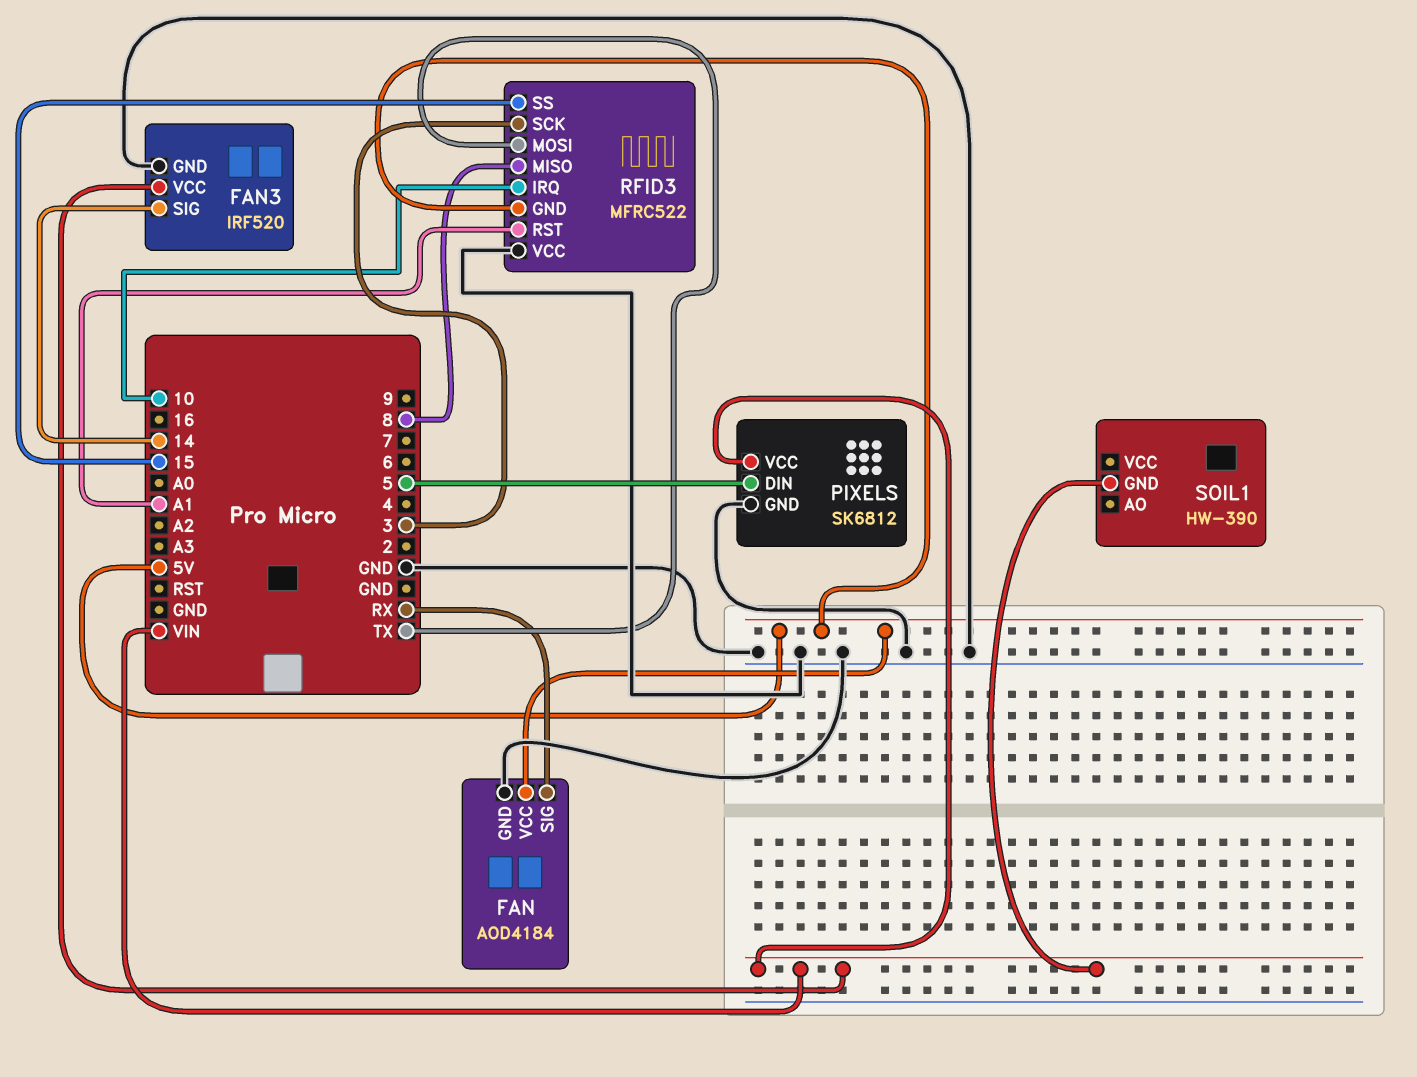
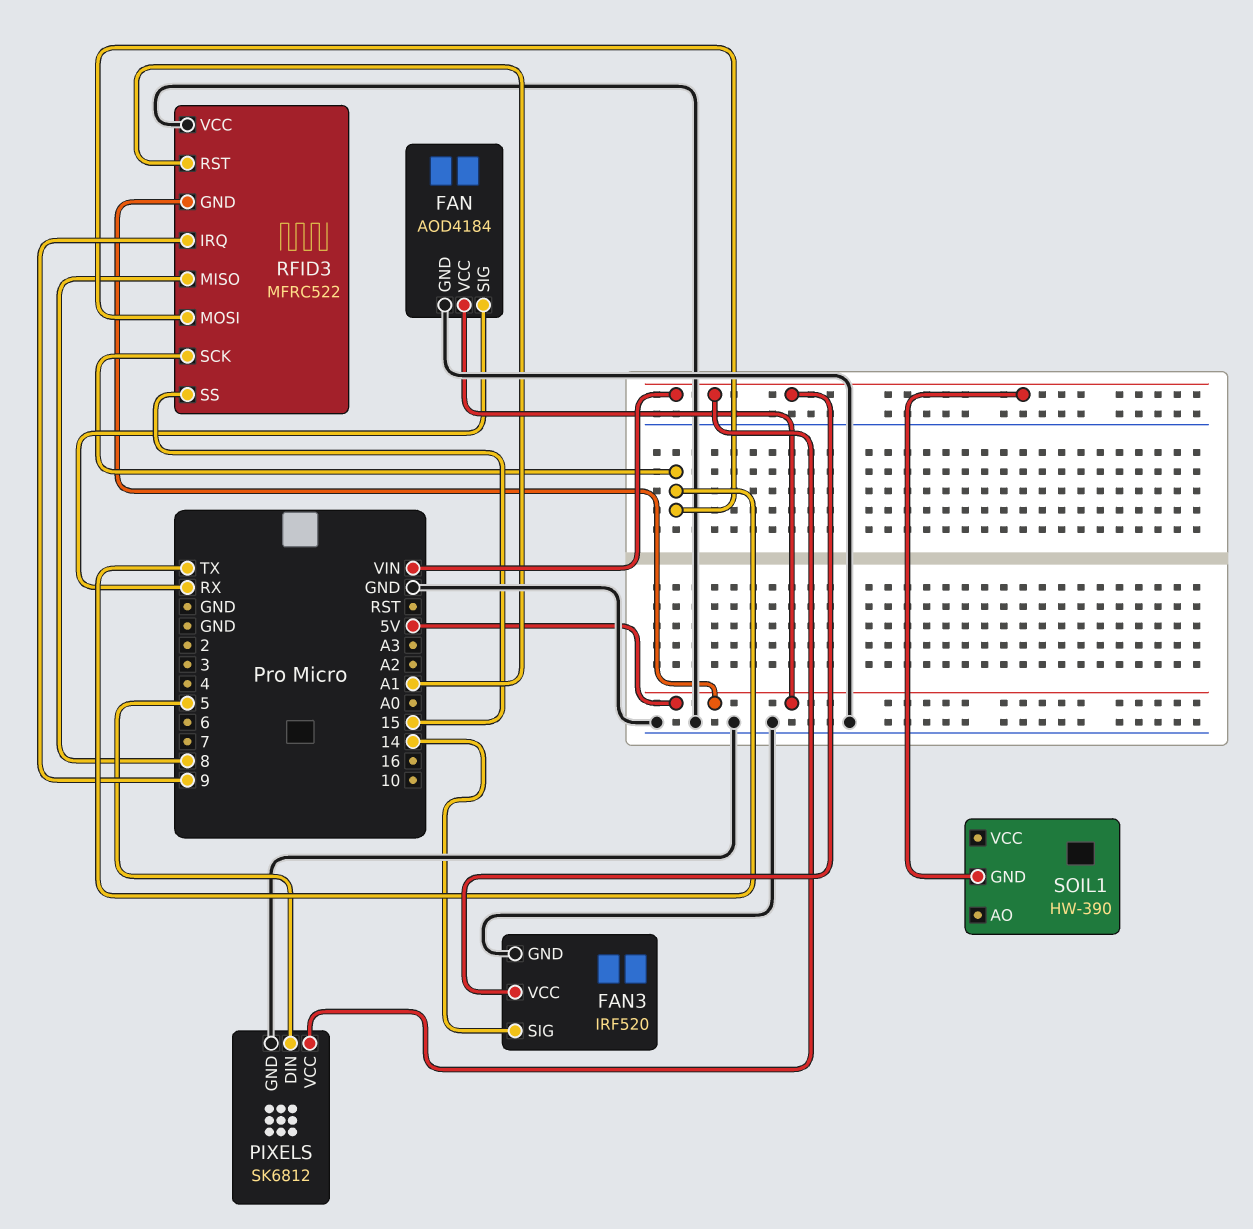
RFID3 pin IRQ: 10 -> 9
RFID3 pin SCK: 3 -> TX

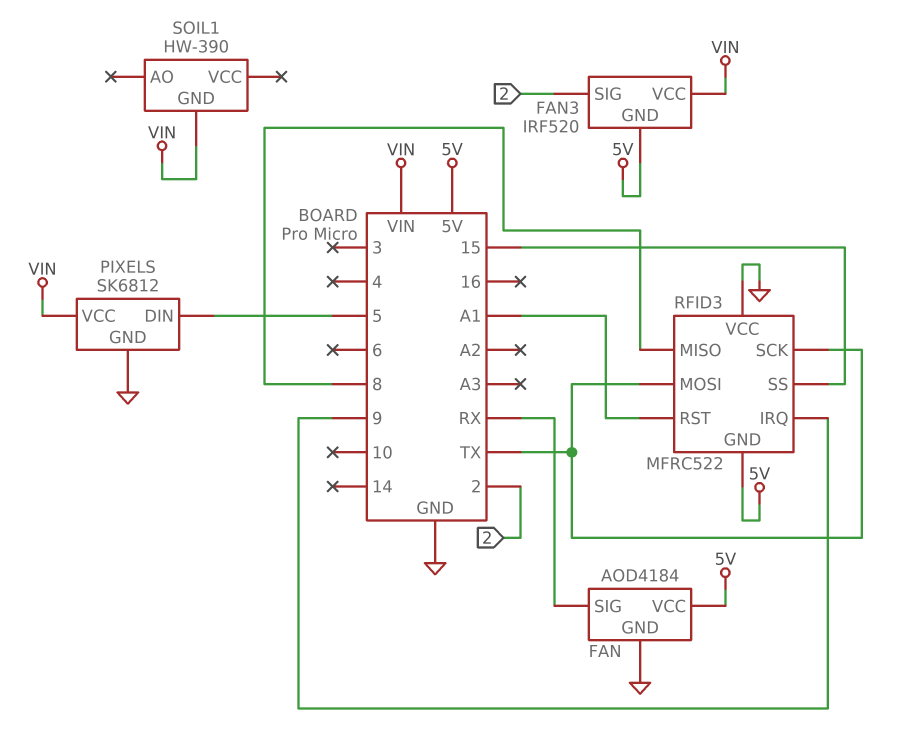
FAN3 pin GND: GND -> 5V
FAN3 pin SIG: 14 -> 2

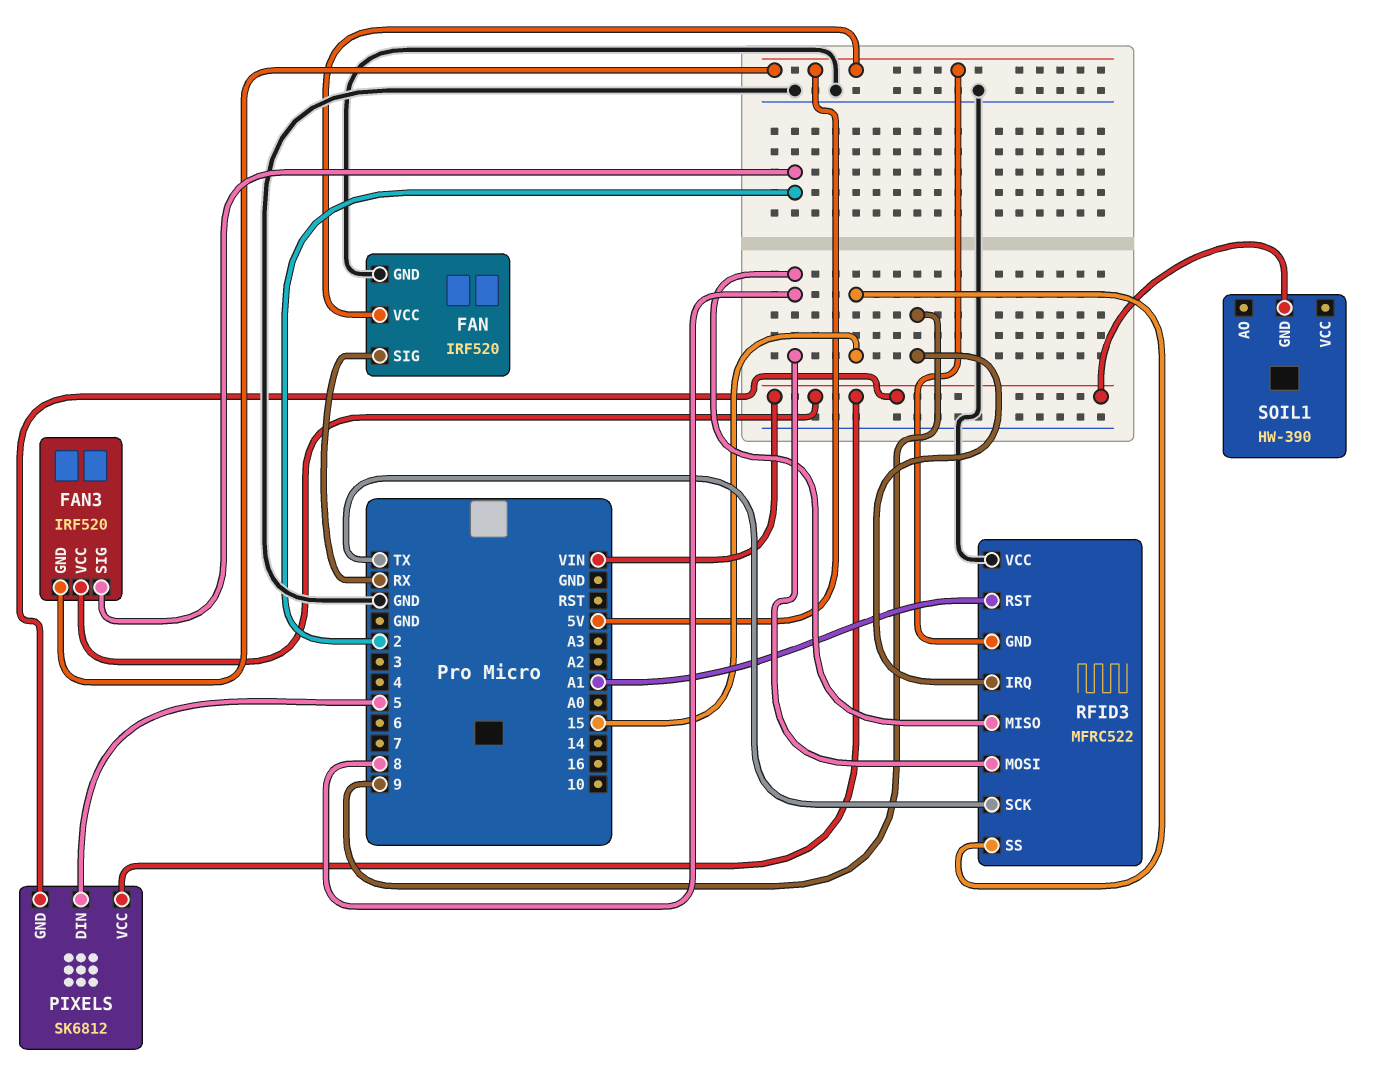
FAN: AOD4184 -> IRF520
PIXELS pin GND: GND -> VIN
RFID3 pin MOSI: TX -> 8

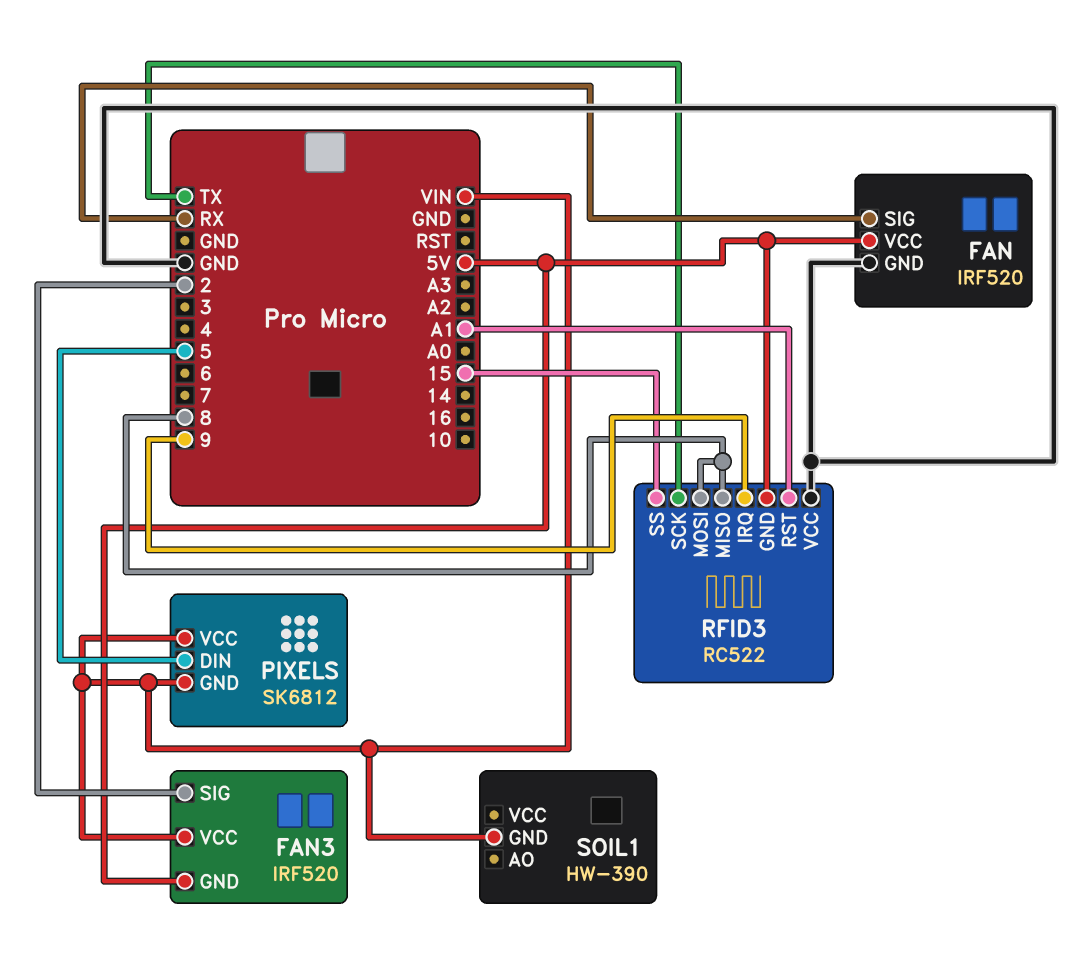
RFID3: MFRC522 -> RC522

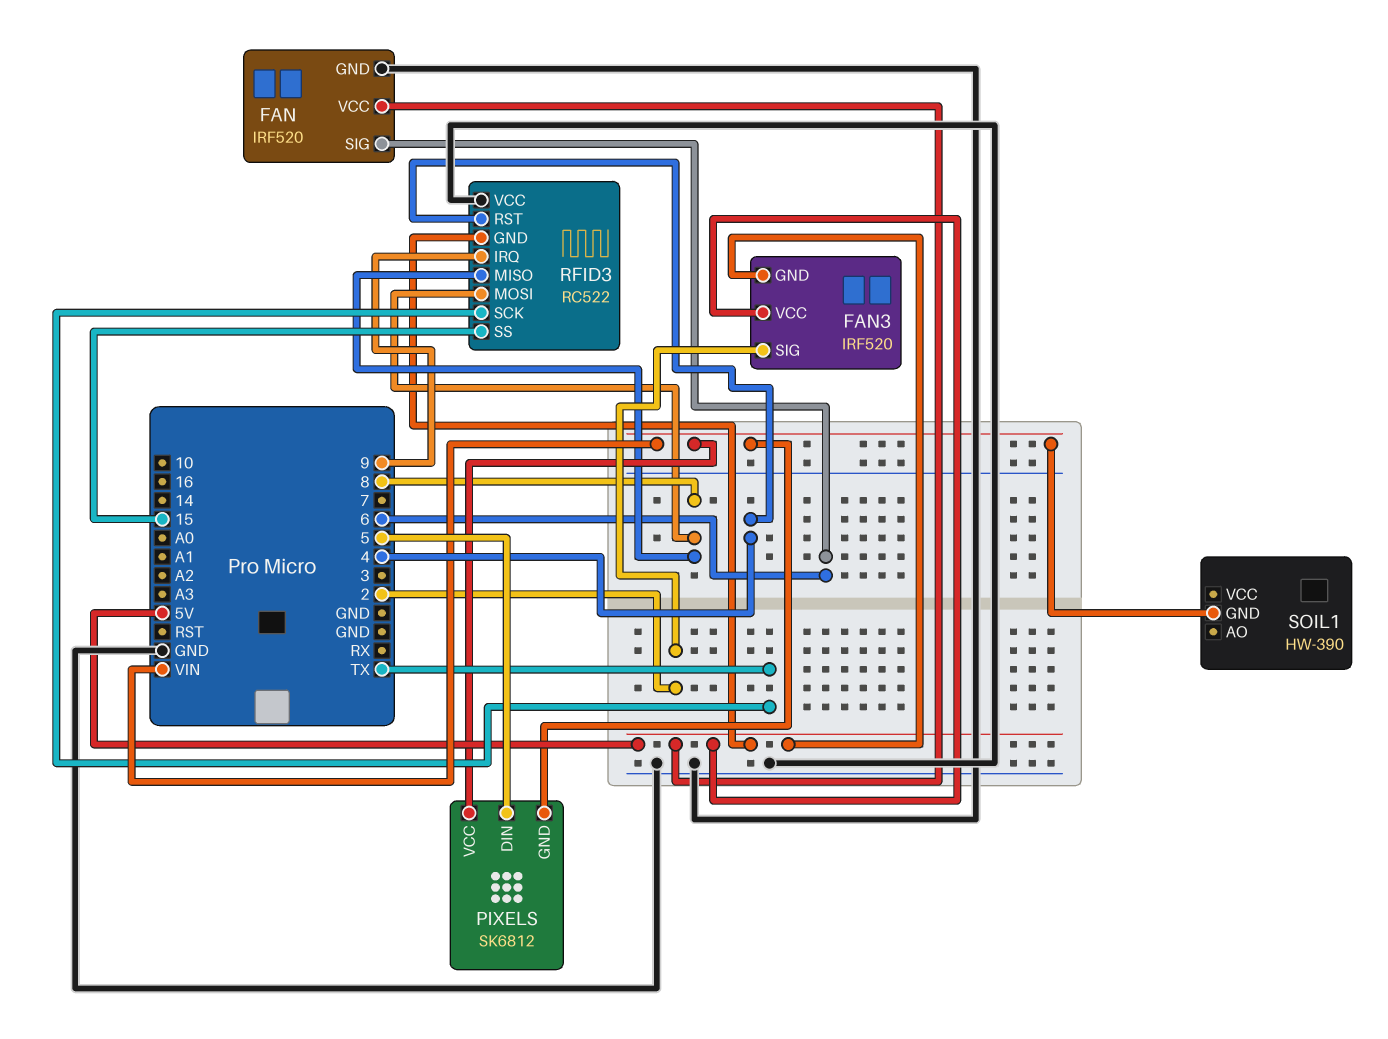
FAN pin SIG: RX -> 6
FAN3 pin VCC: VIN -> 5V
RFID3 pin RST: A1 -> 4

